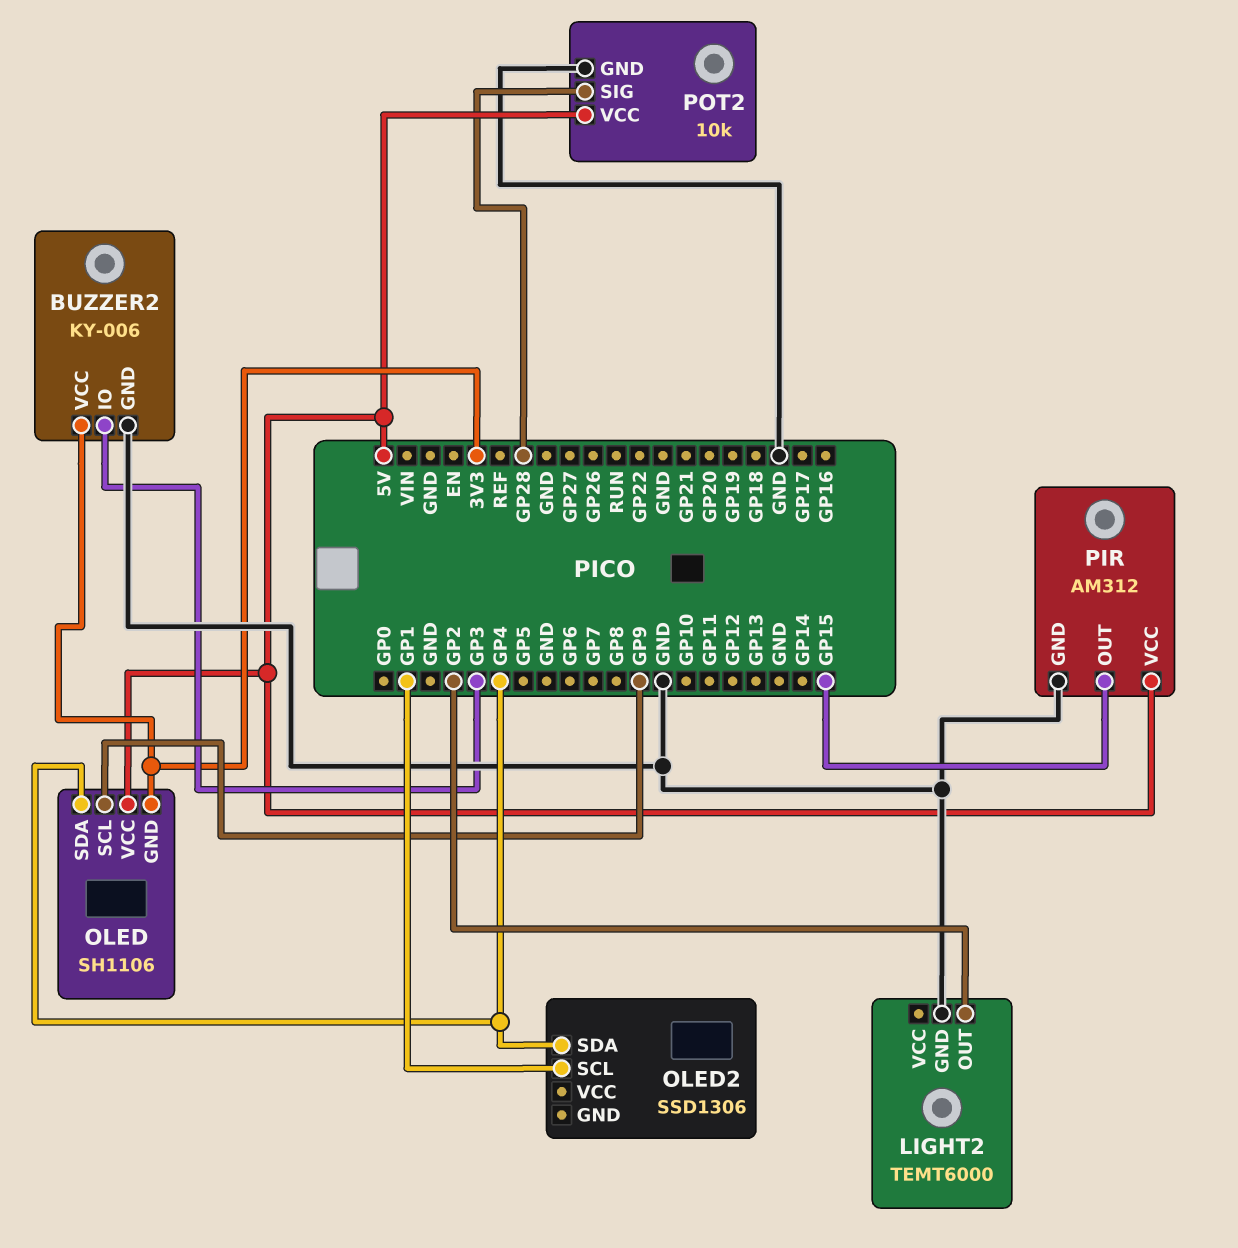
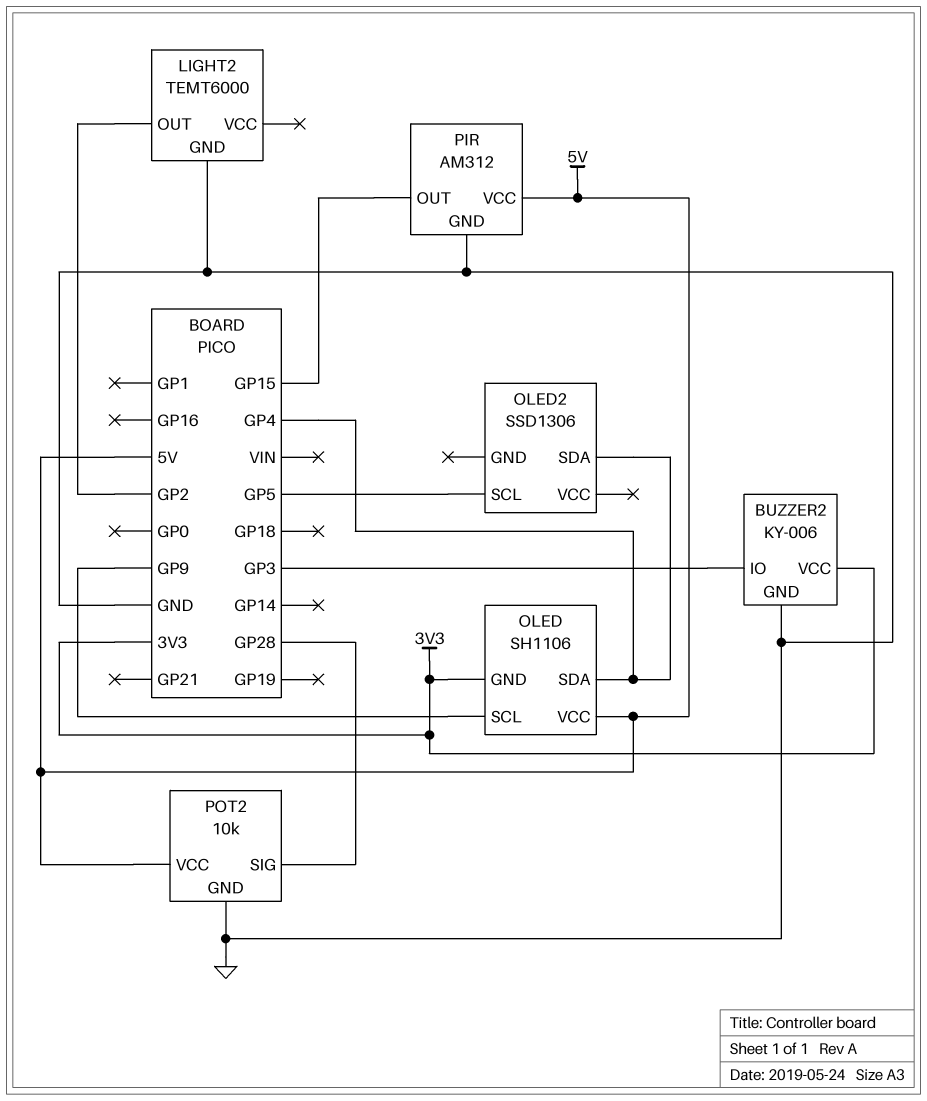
OLED2 pin SCL: GP1 -> GP5

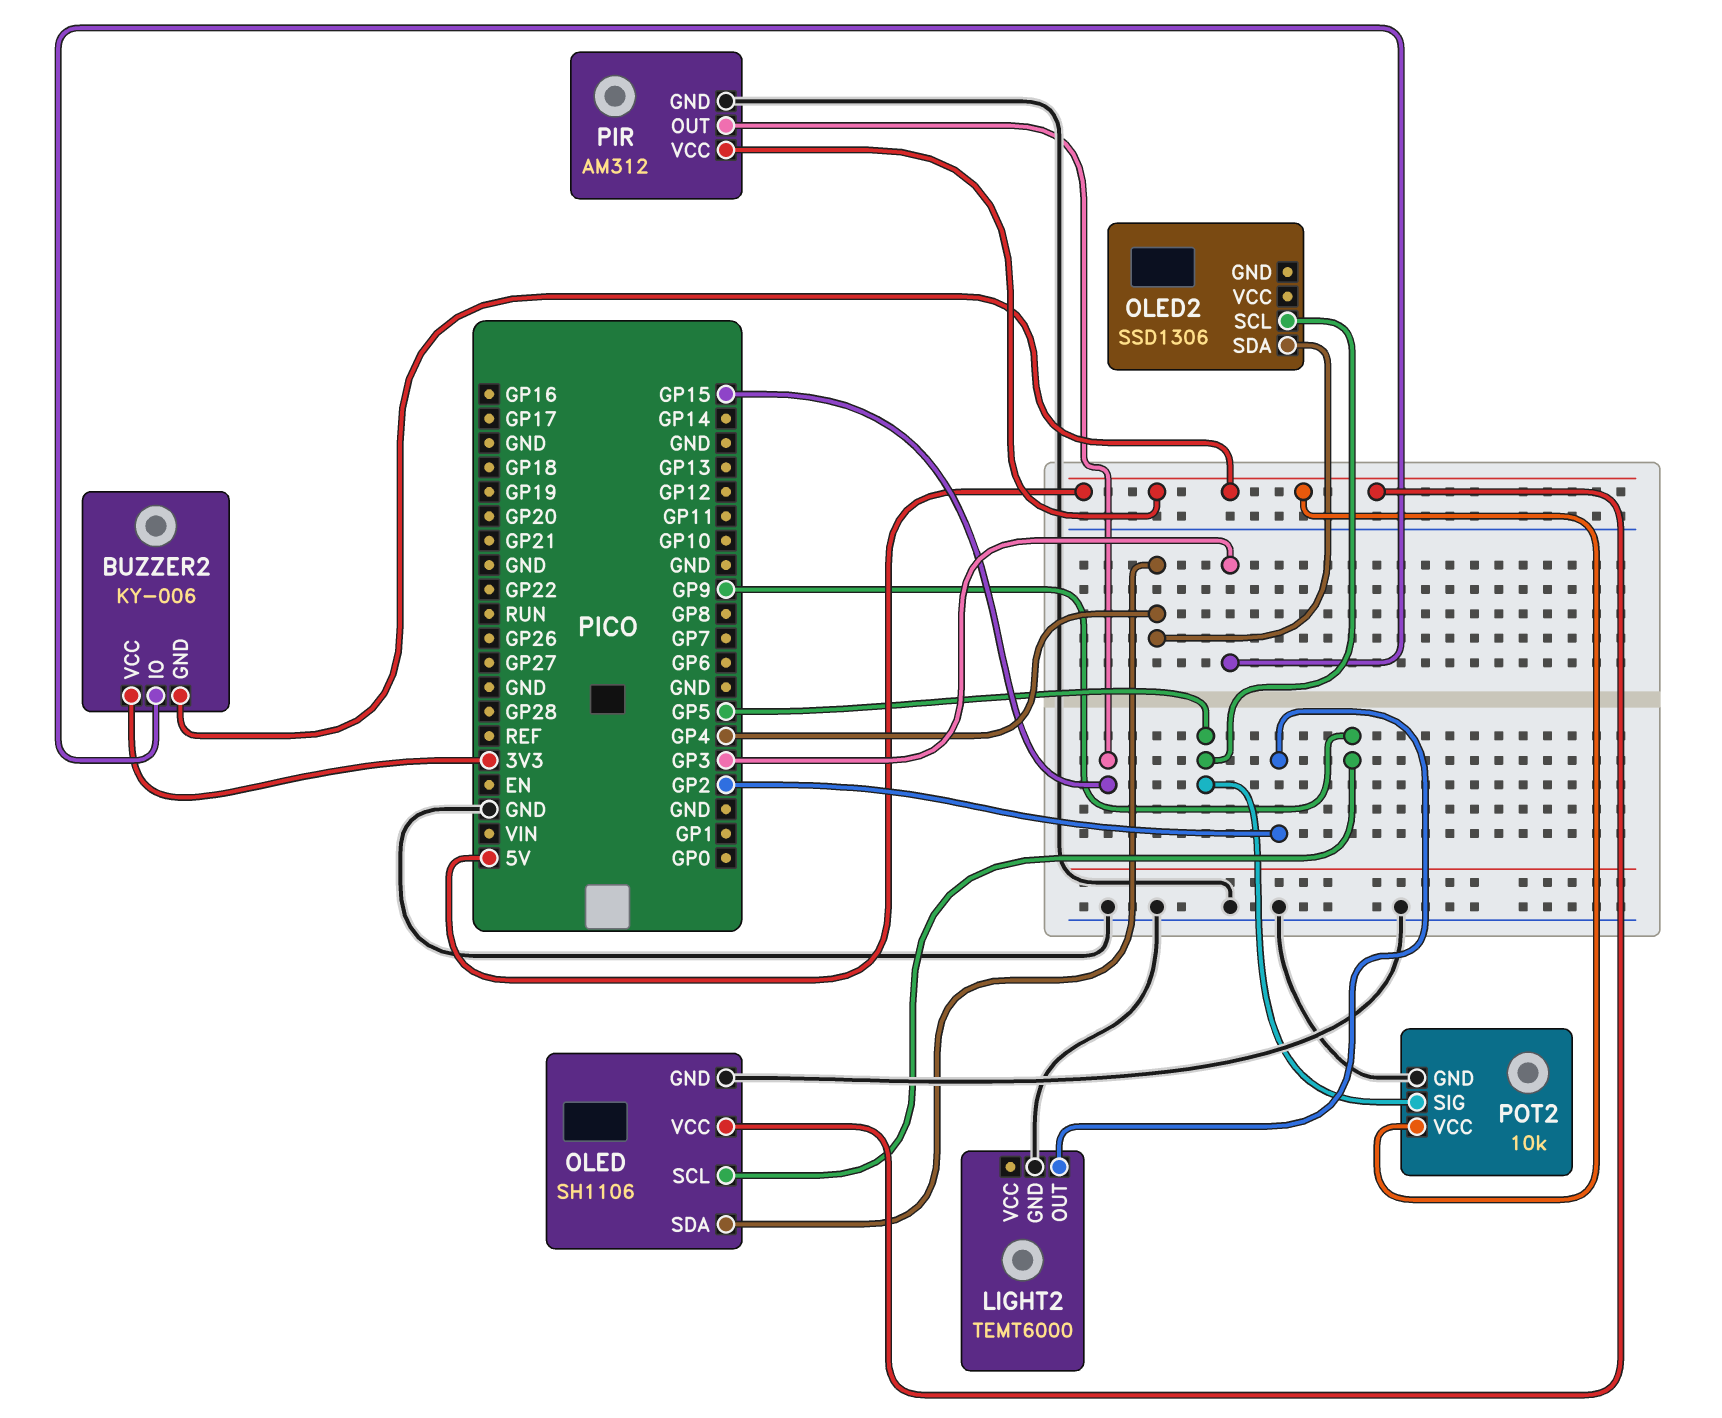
BUZZER2 pin GND: GND -> 5V
OLED pin GND: 3V3 -> GND
POT2 pin SIG: GP28 -> GP5

